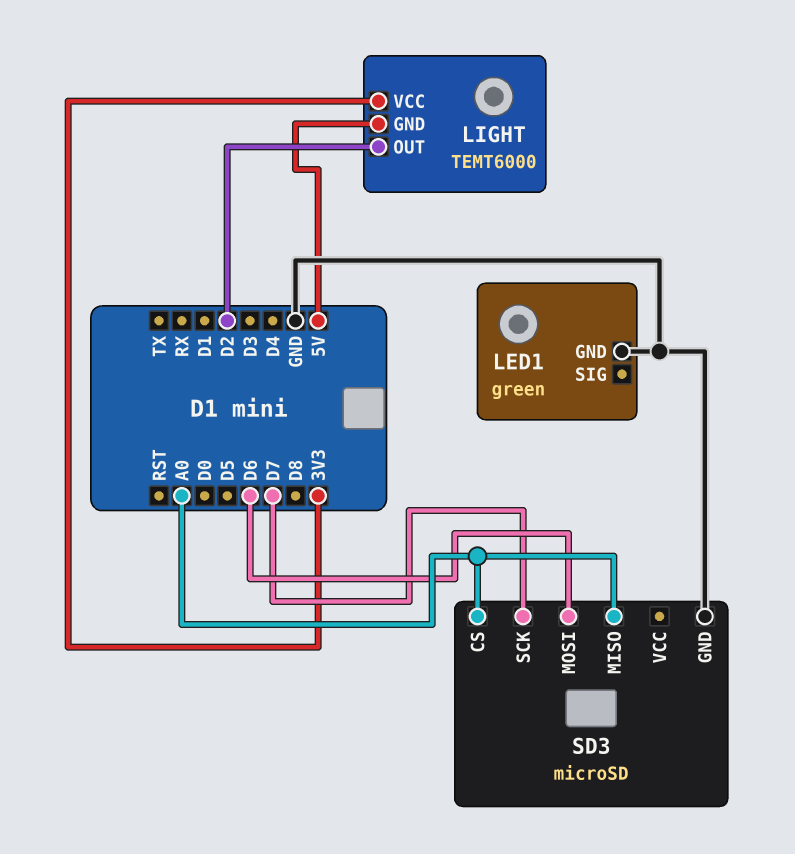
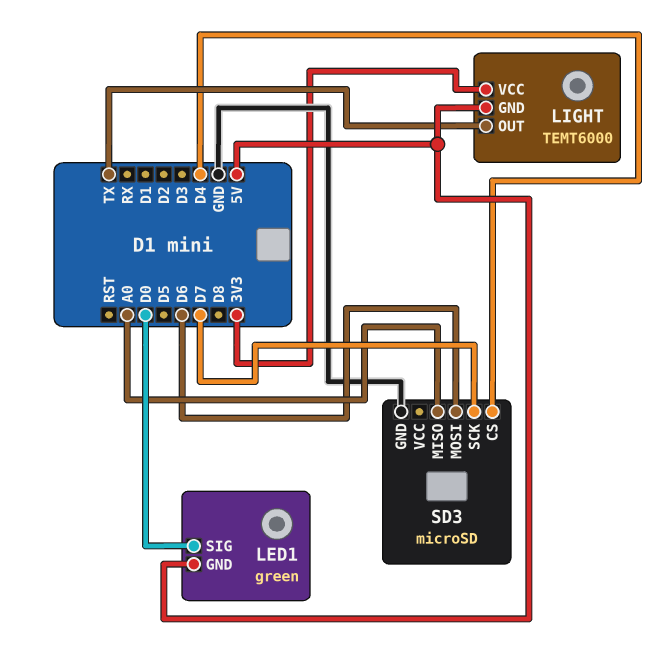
LED1 pin GND: GND -> 5V
LED1 pin SIG: none -> D0
LIGHT pin OUT: D2 -> TX
SD3 pin CS: A0 -> D4

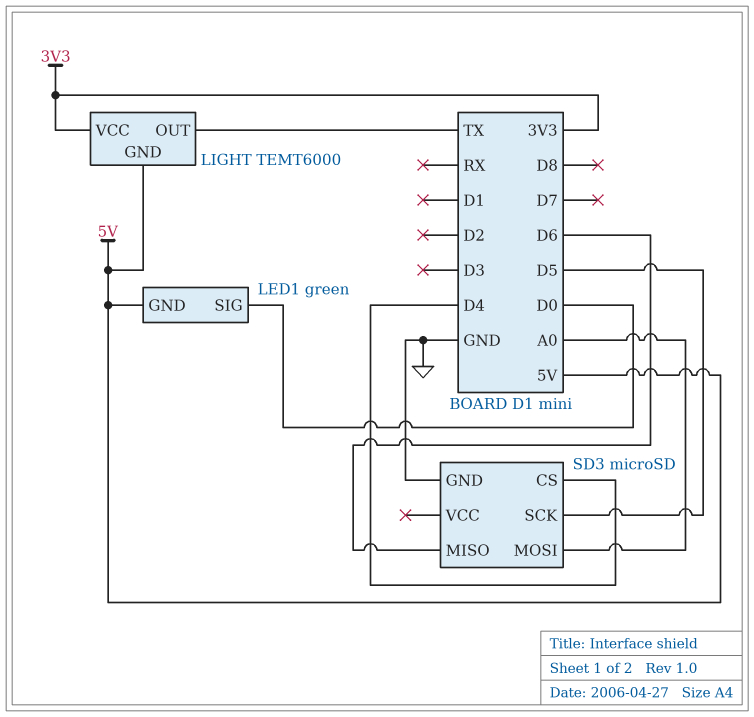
SD3 pin MISO: A0 -> D6
SD3 pin MOSI: D6 -> A0
SD3 pin SCK: D7 -> D5

